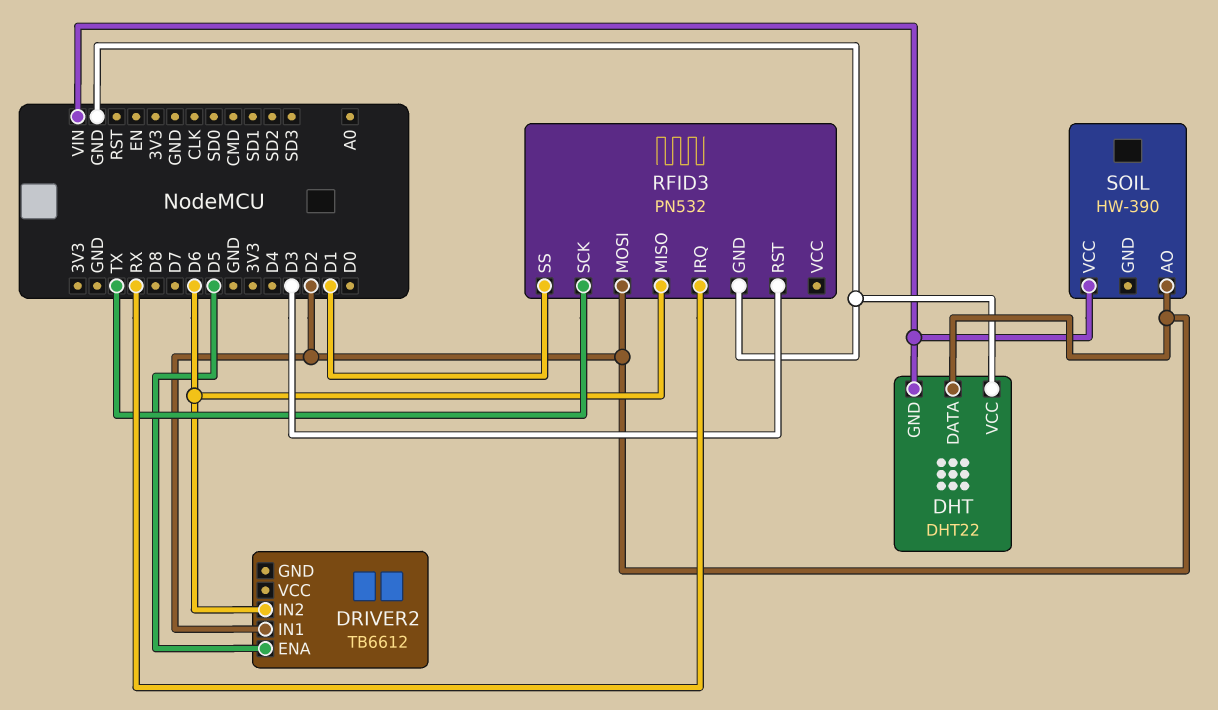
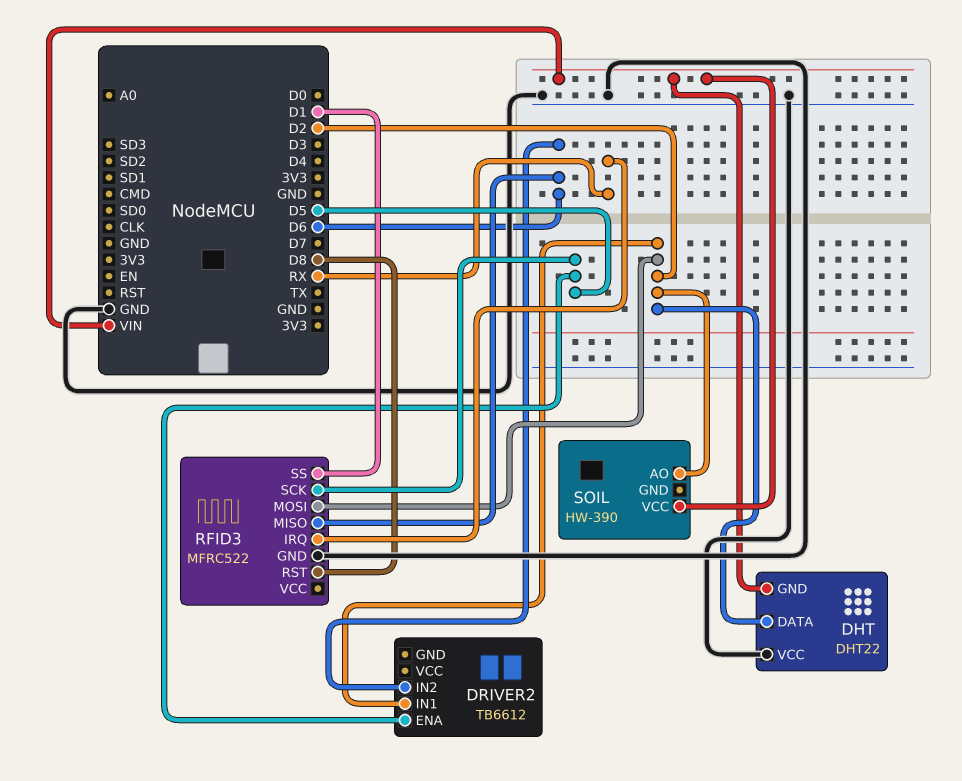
RFID3: PN532 -> MFRC522
RFID3 pin RST: D3 -> D8
RFID3 pin SCK: TX -> D5

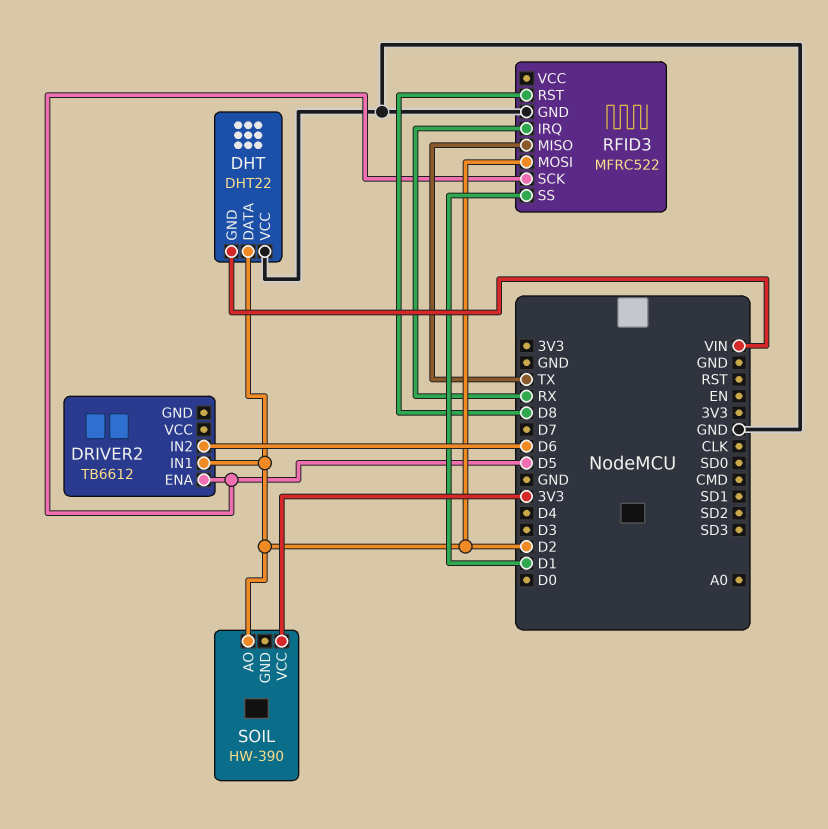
RFID3 pin MISO: D6 -> TX
SOIL pin VCC: VIN -> 3V3

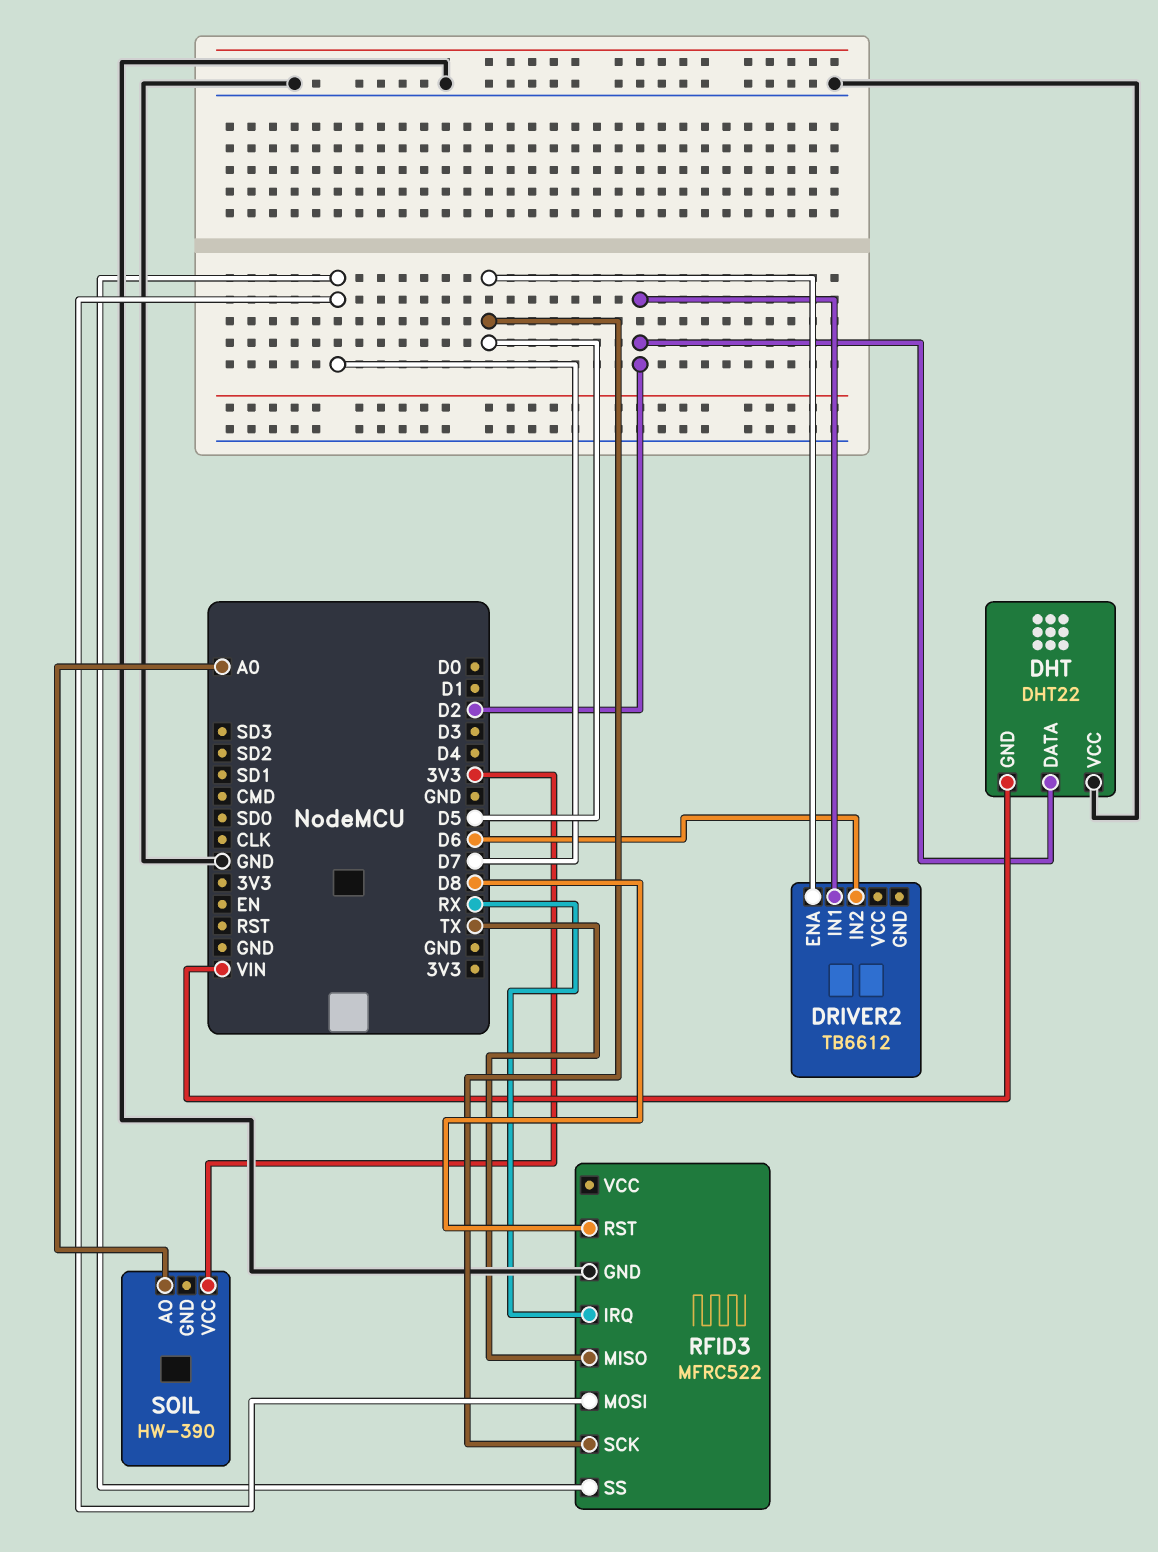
RFID3 pin MOSI: D2 -> D7
RFID3 pin SS: D1 -> D7
SOIL pin AO: D2 -> A0

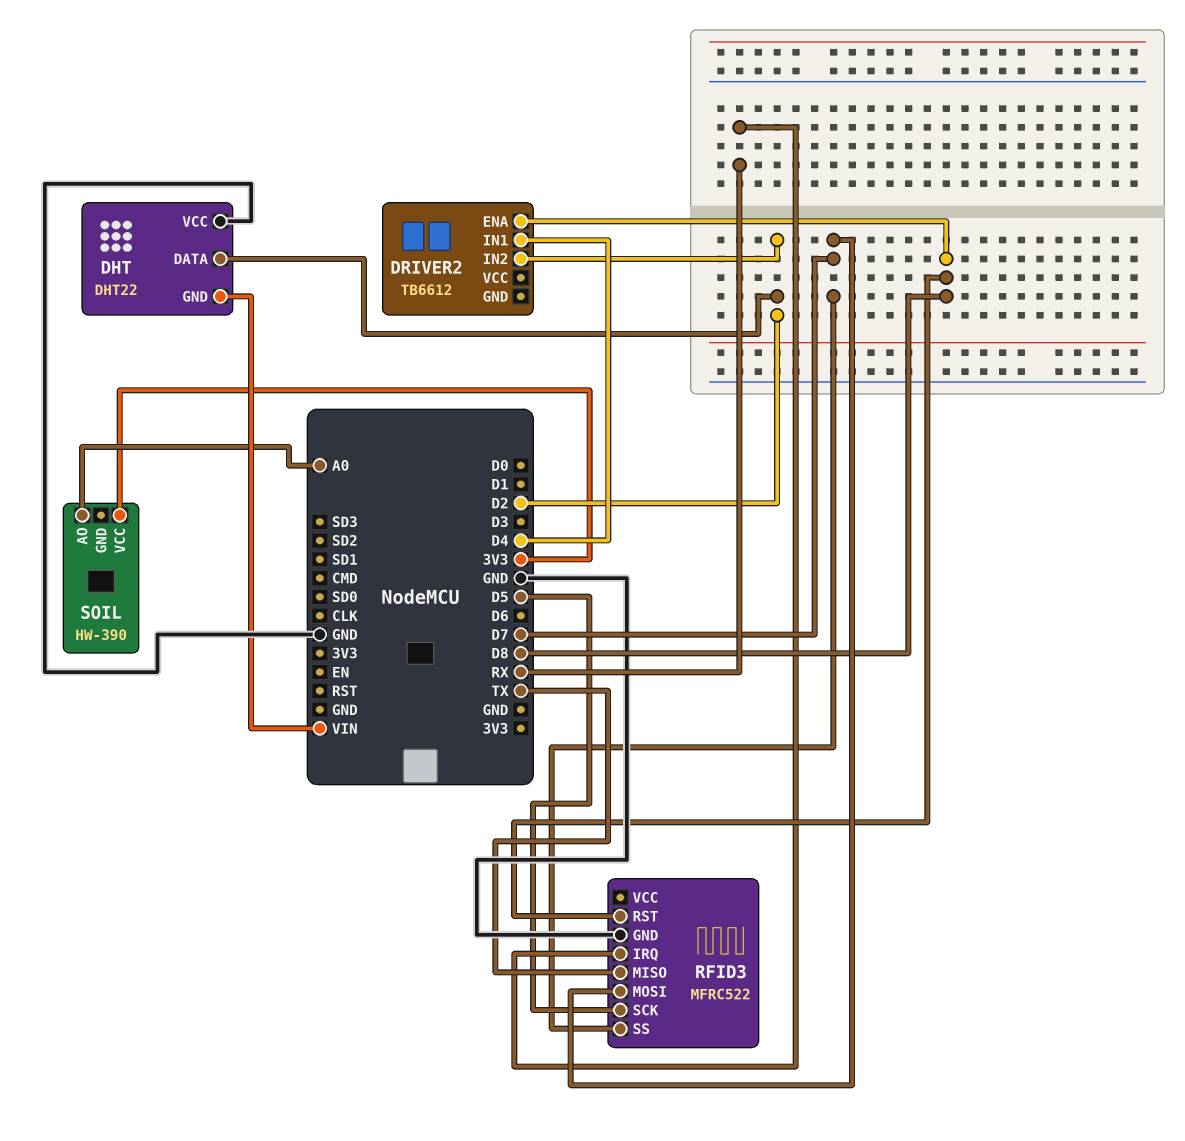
DRIVER2 pin ENA: D5 -> D8
DRIVER2 pin IN1: D2 -> D4
DRIVER2 pin IN2: D6 -> D2

